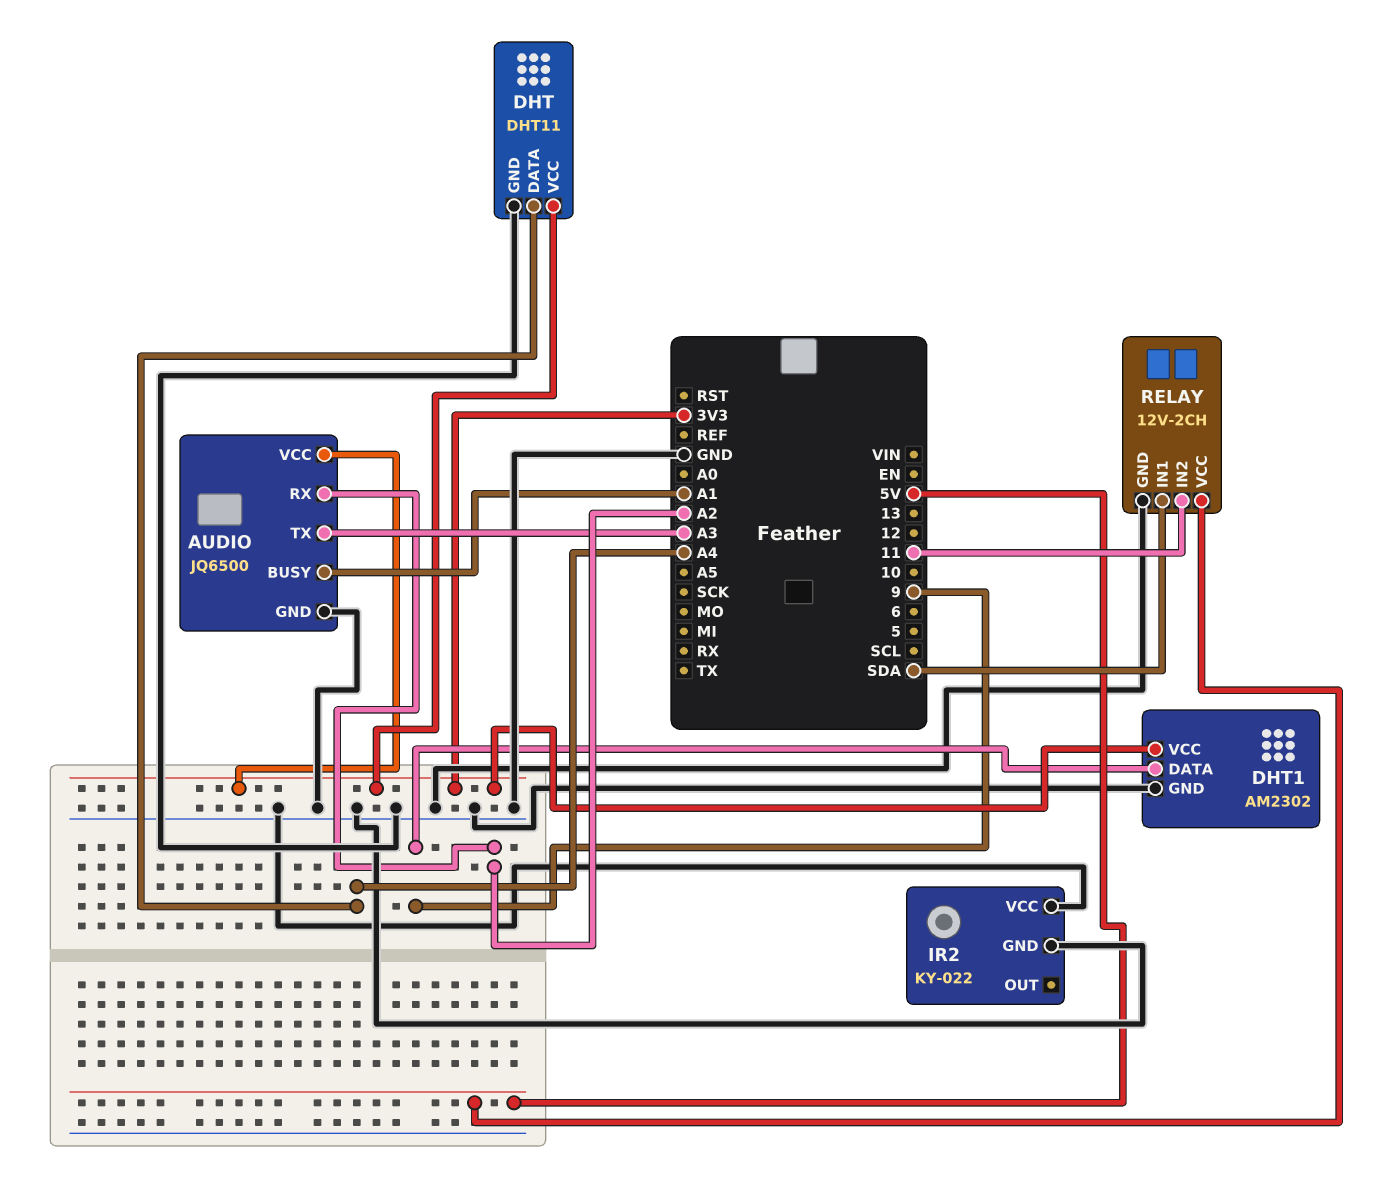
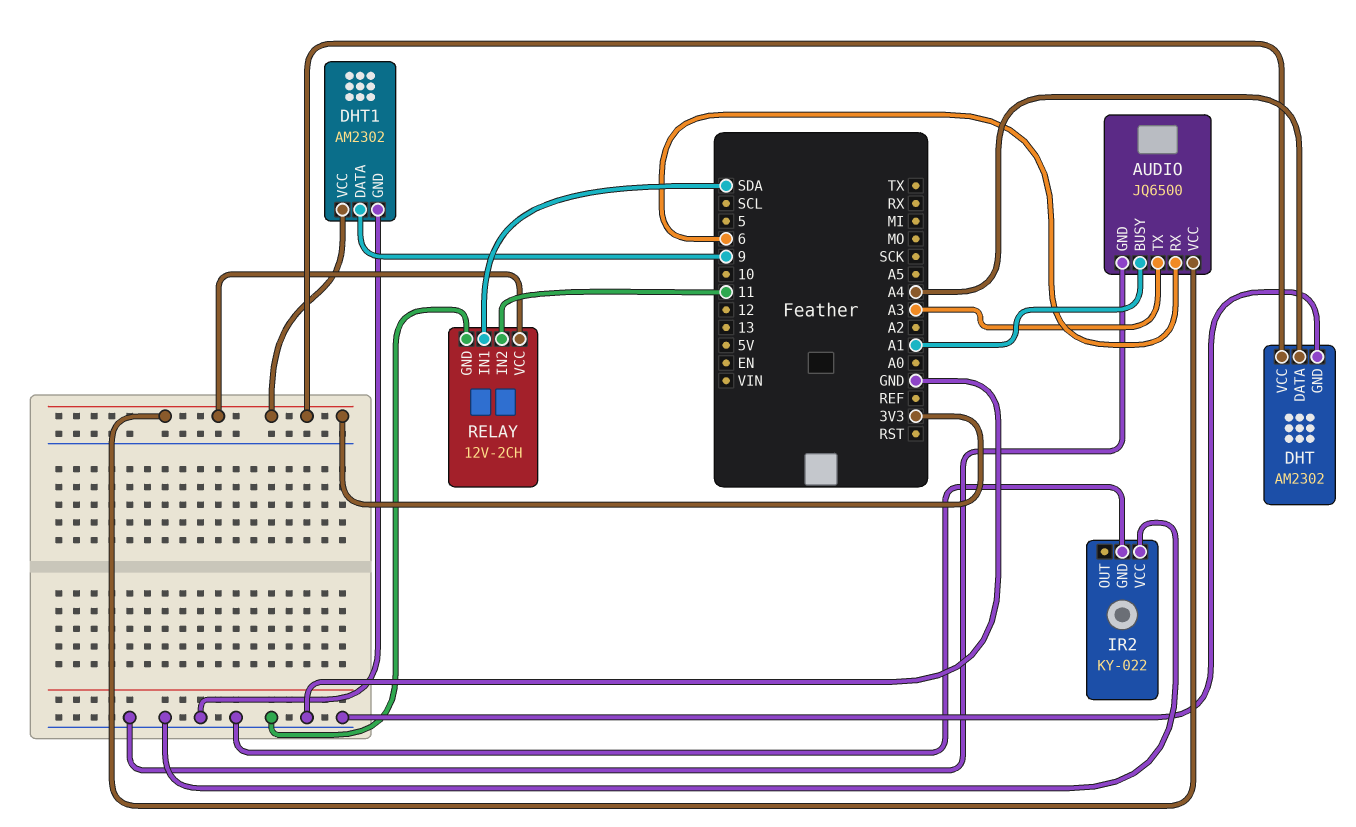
AUDIO pin RX: A2 -> 6
DHT: DHT11 -> AM2302
RELAY pin VCC: 5V -> 3V3

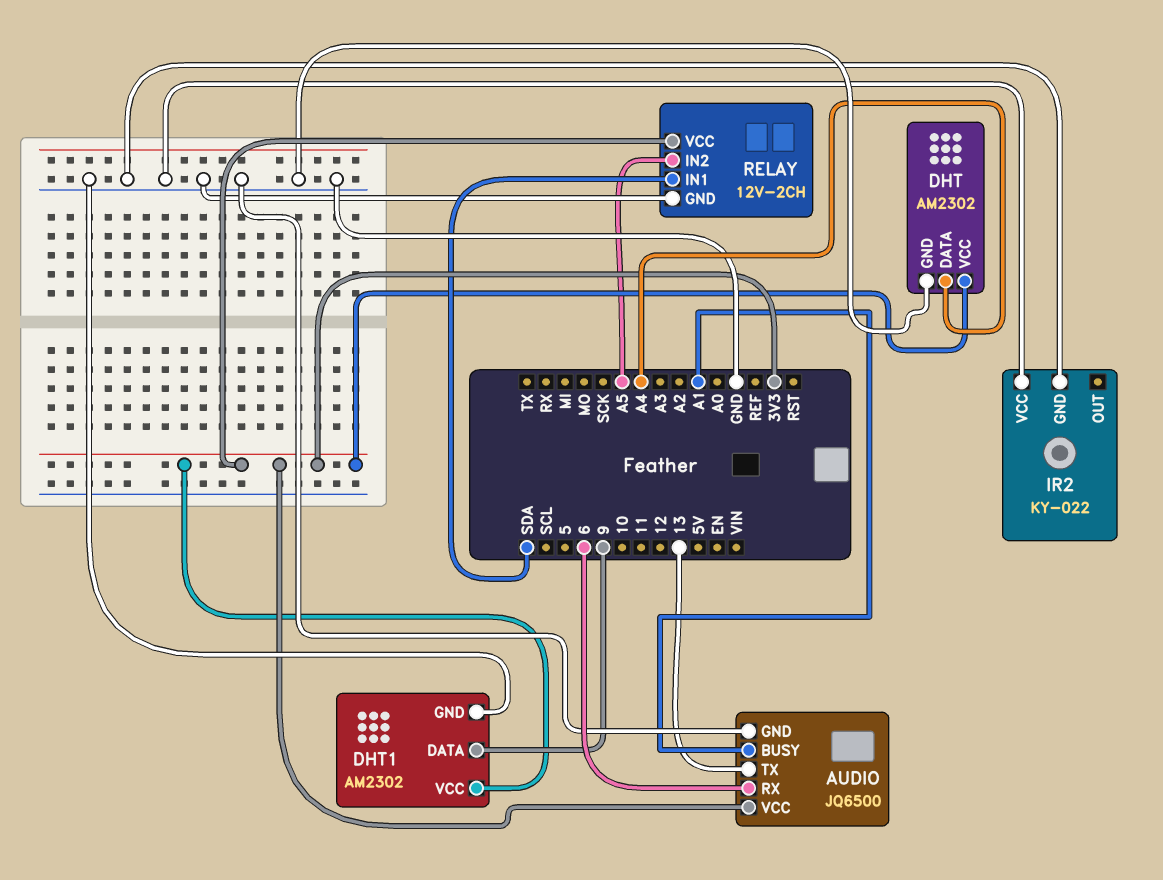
AUDIO pin TX: A3 -> 13
RELAY pin IN2: 11 -> A5

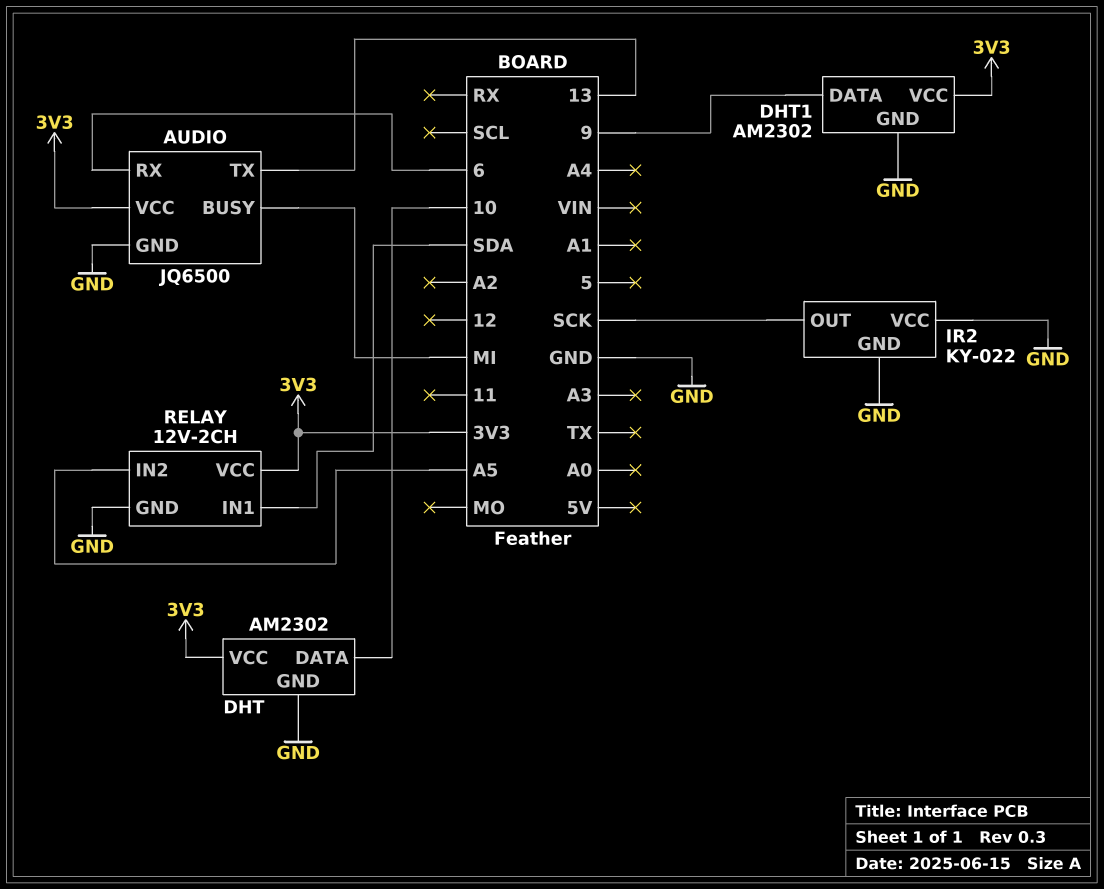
AUDIO pin BUSY: A1 -> MI
DHT pin DATA: A4 -> 10
IR2 pin OUT: none -> SCK

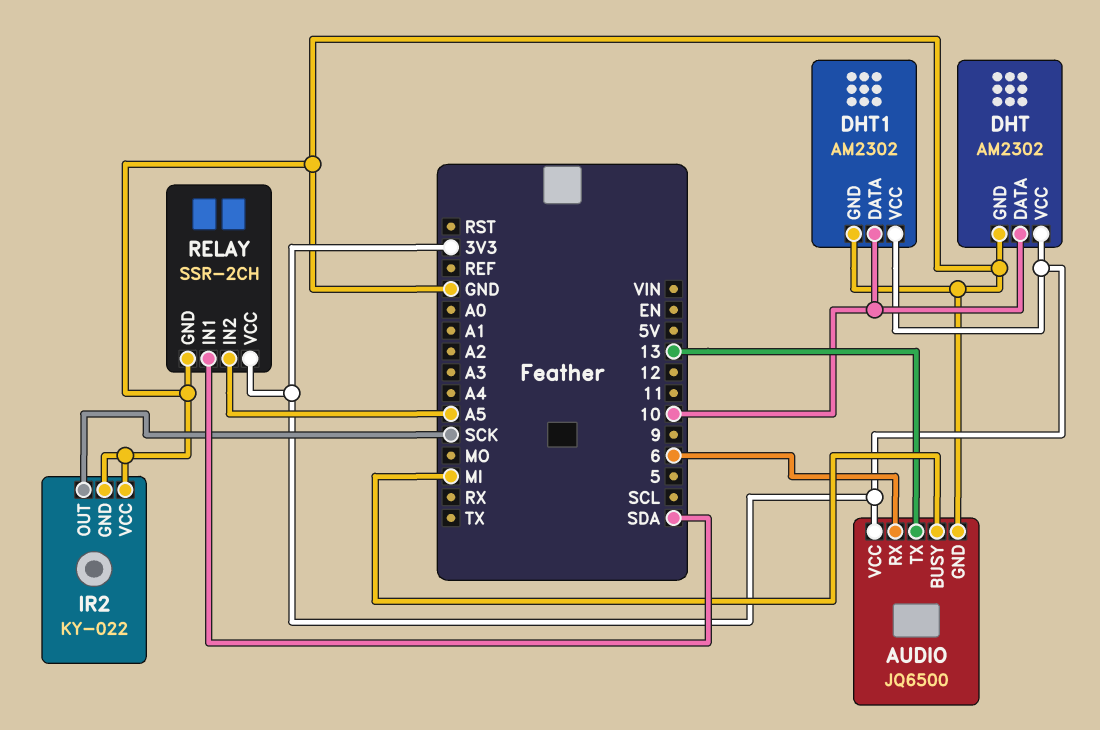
DHT1 pin DATA: 9 -> 10
RELAY: 12V-2CH -> SSR-2CH

